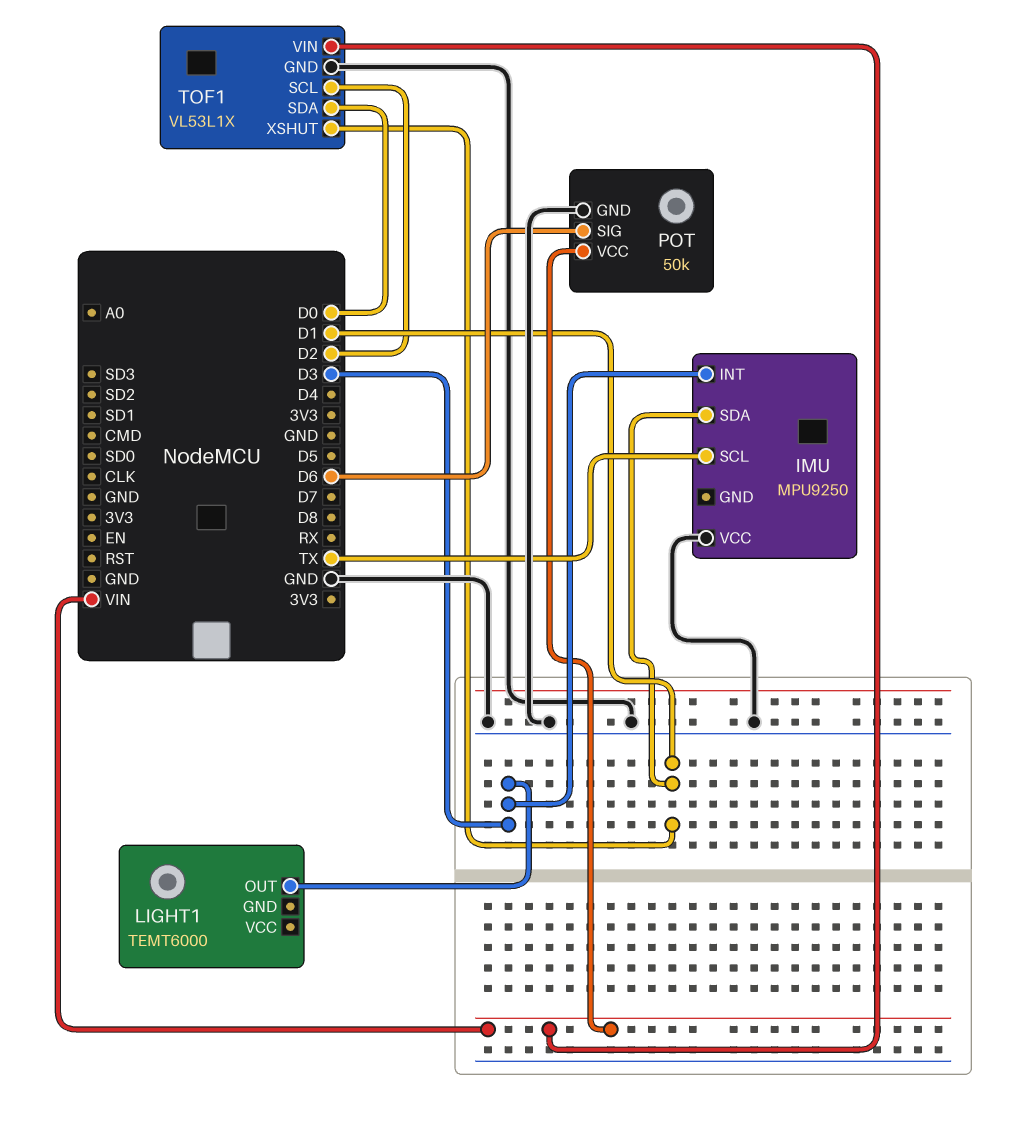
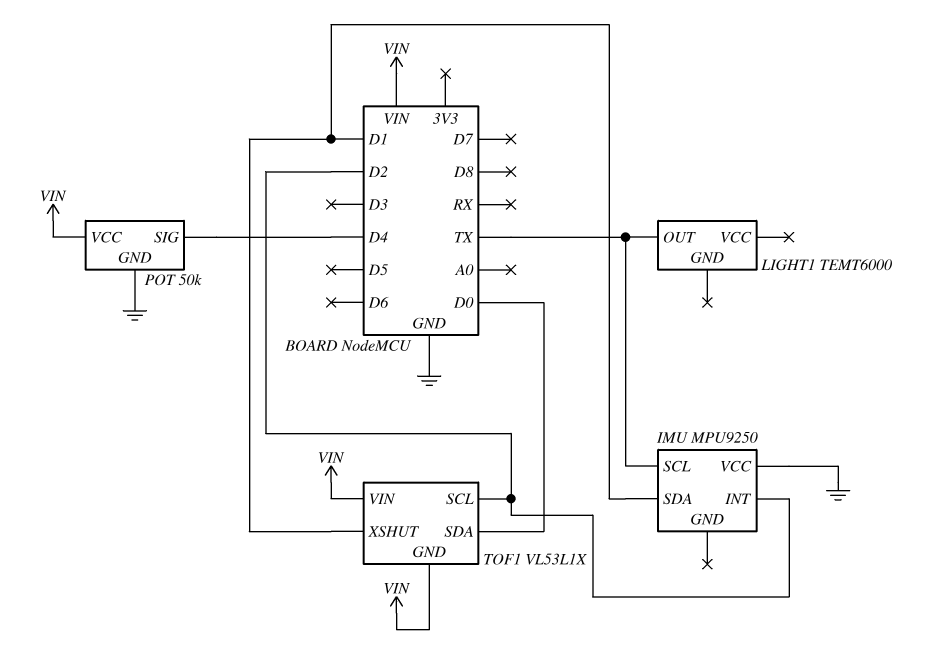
IMU pin INT: D3 -> D2
LIGHT1 pin OUT: D3 -> TX
POT pin SIG: D6 -> D4
TOF1 pin GND: GND -> VIN

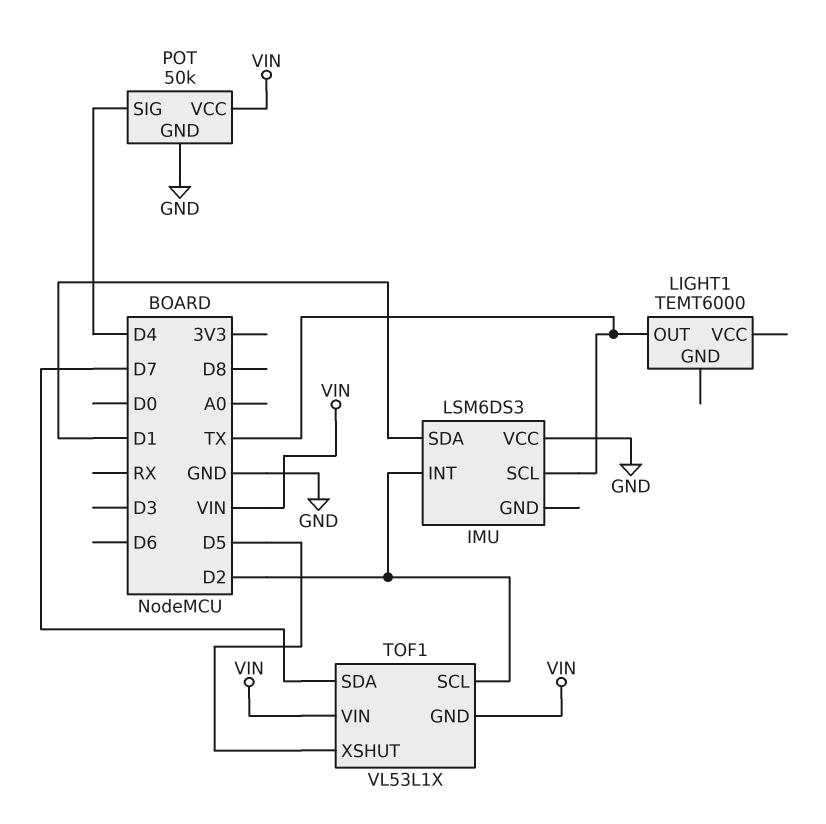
IMU: MPU9250 -> LSM6DS3
TOF1 pin SDA: D0 -> D7
TOF1 pin XSHUT: D1 -> D5

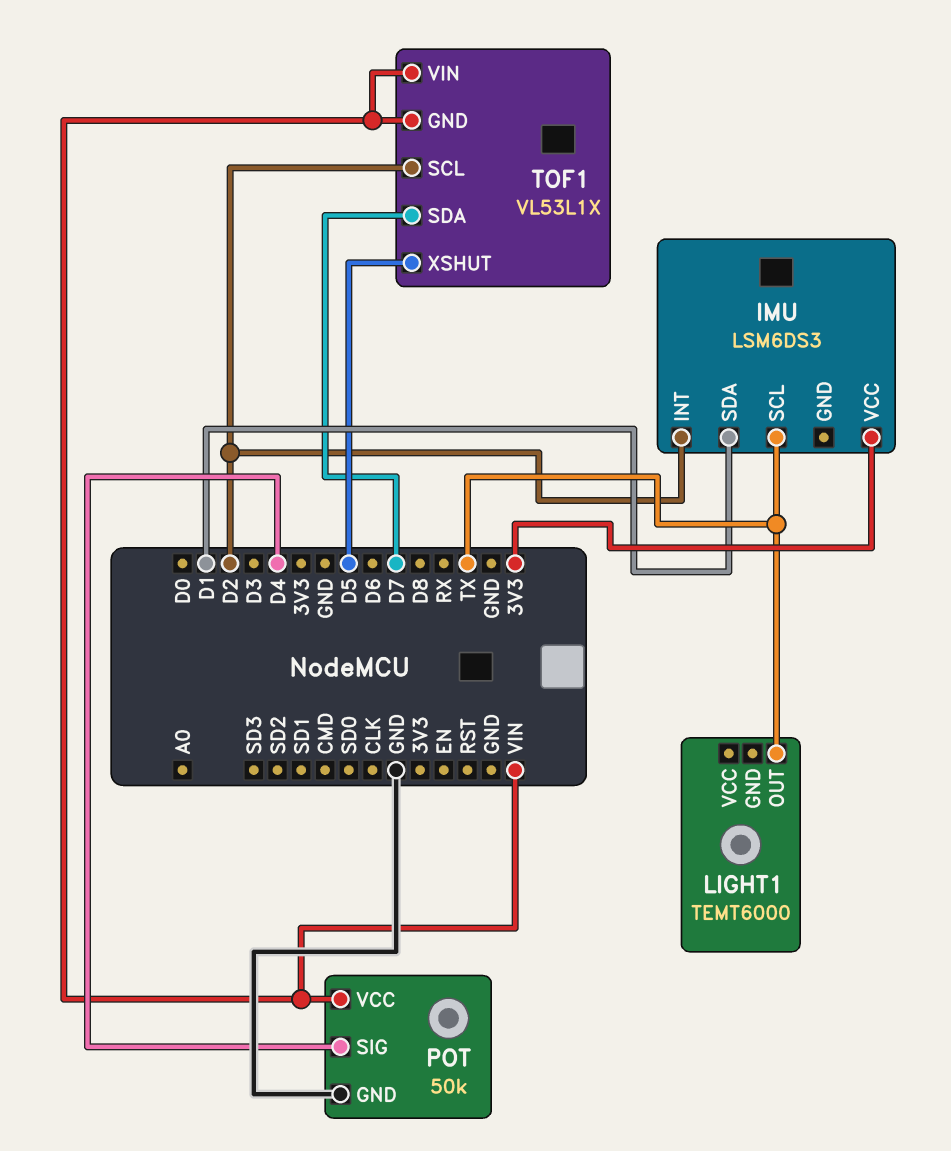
IMU pin VCC: GND -> 3V3

